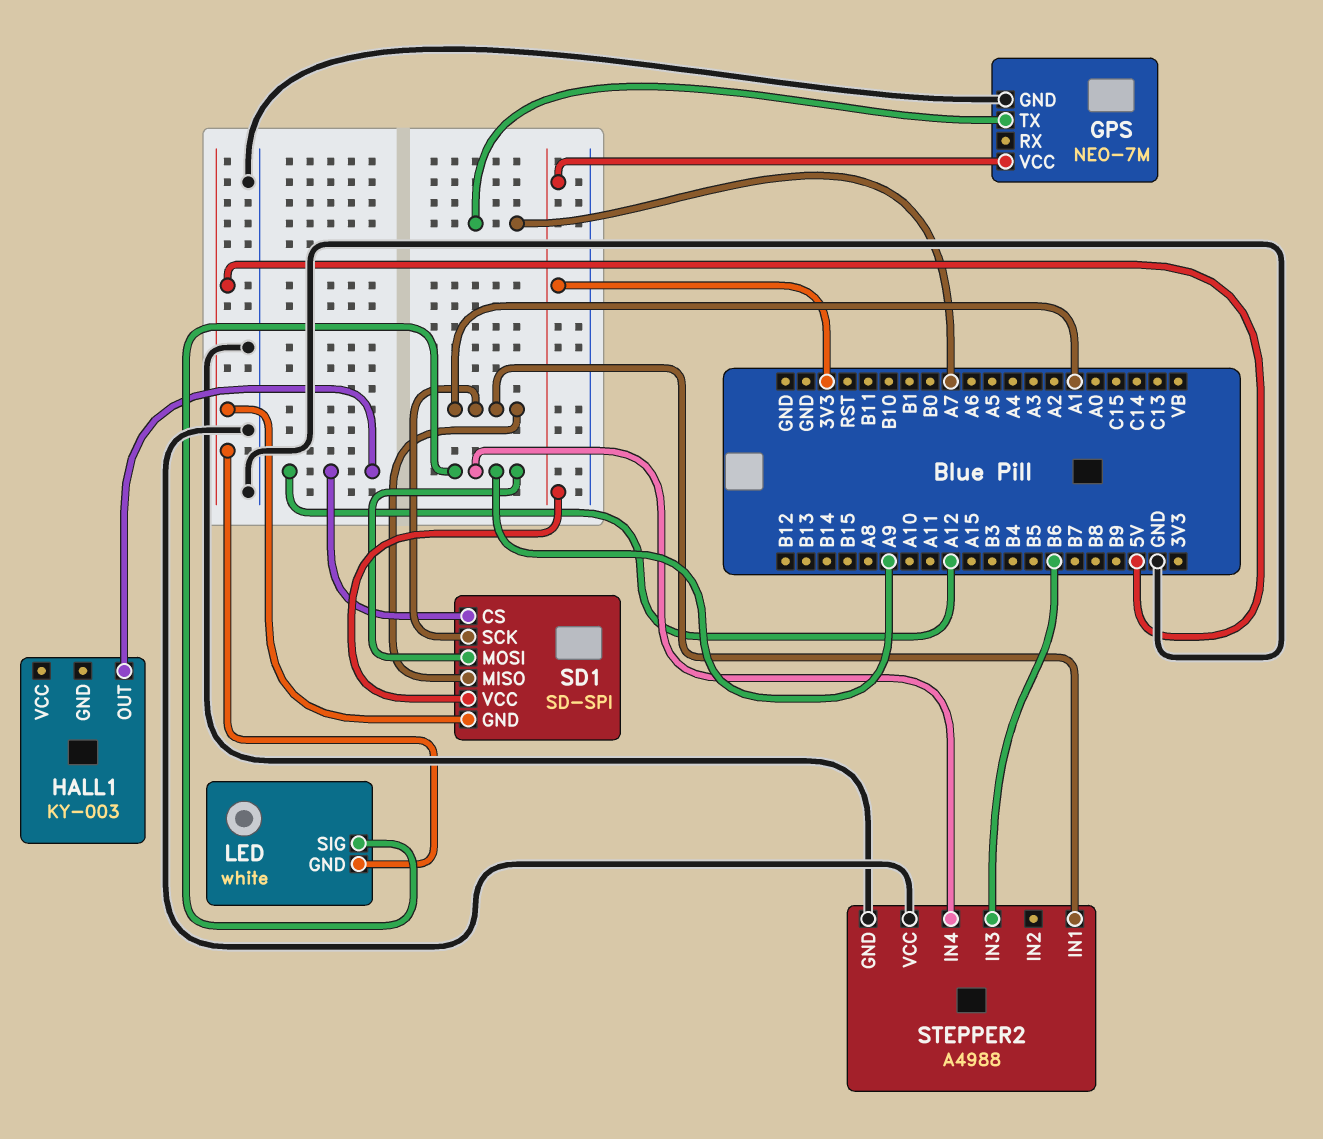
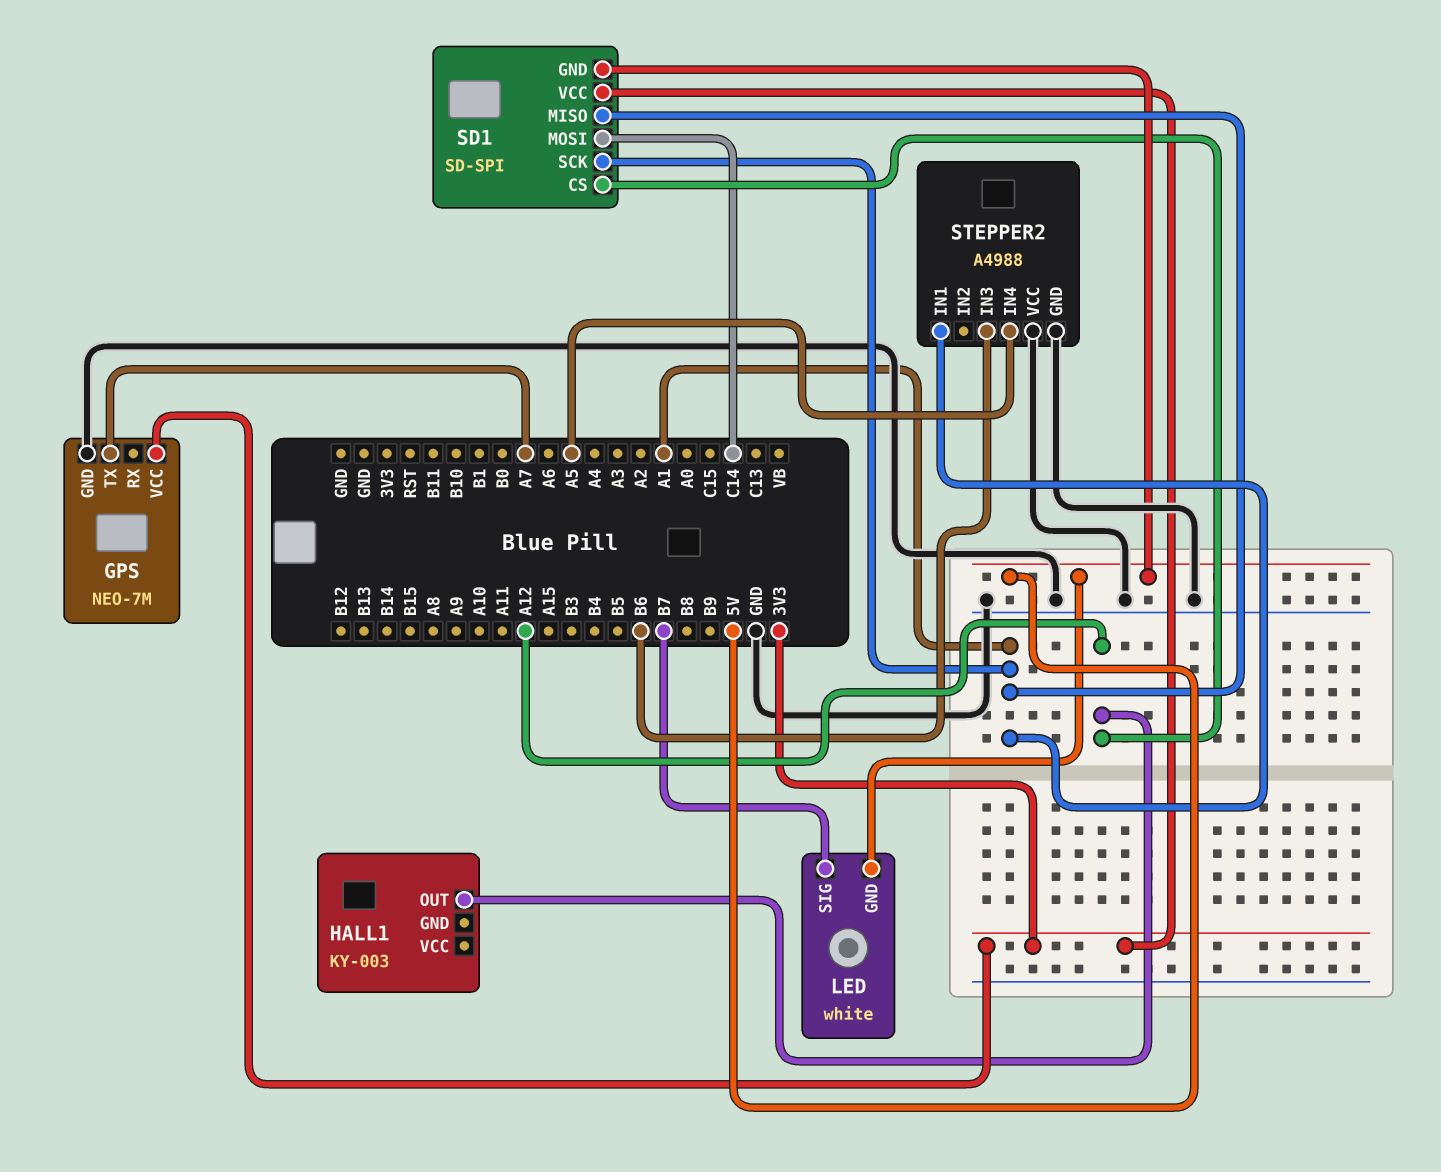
LED pin SIG: A9 -> B7
SD1 pin MOSI: A9 -> C14
STEPPER2 pin IN4: A9 -> A5

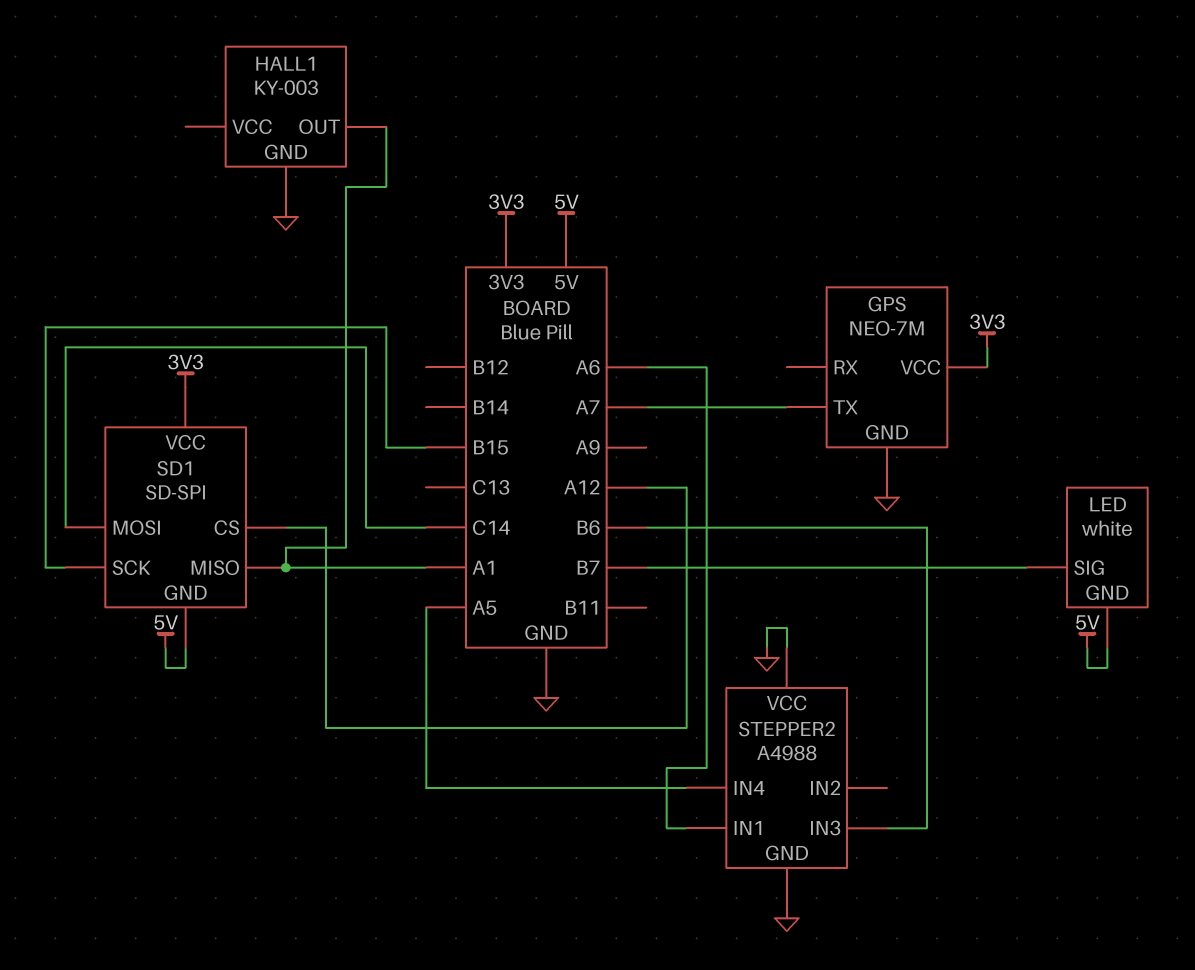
HALL1 pin GND: none -> GND
HALL1 pin OUT: A12 -> A1
SD1 pin SCK: A1 -> B15
STEPPER2 pin IN1: A1 -> A6

